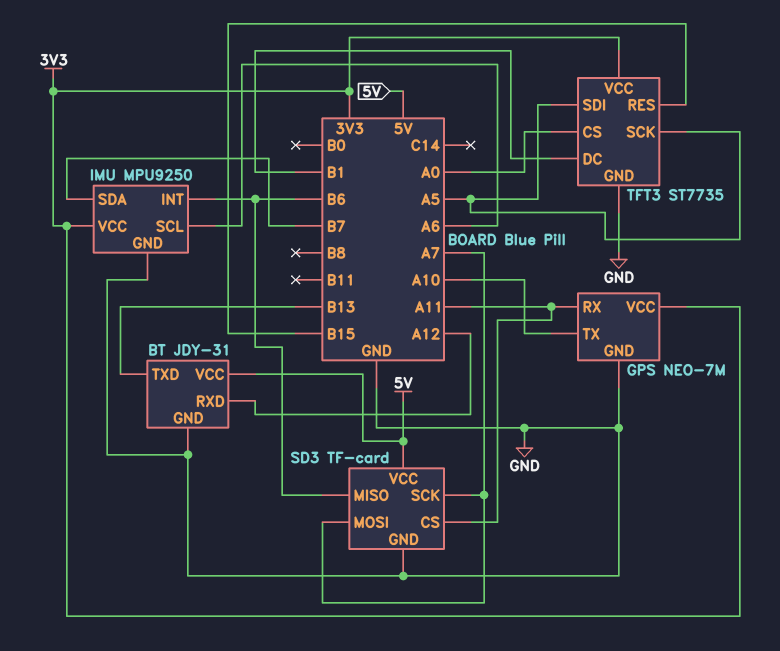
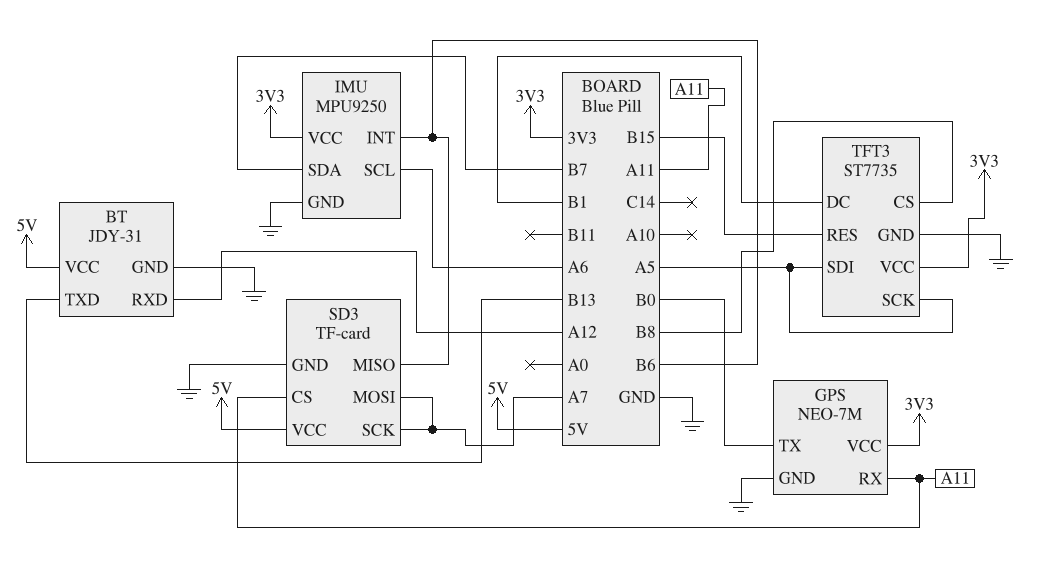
GPS pin TX: A10 -> B0
TFT3 pin CS: A0 -> B8

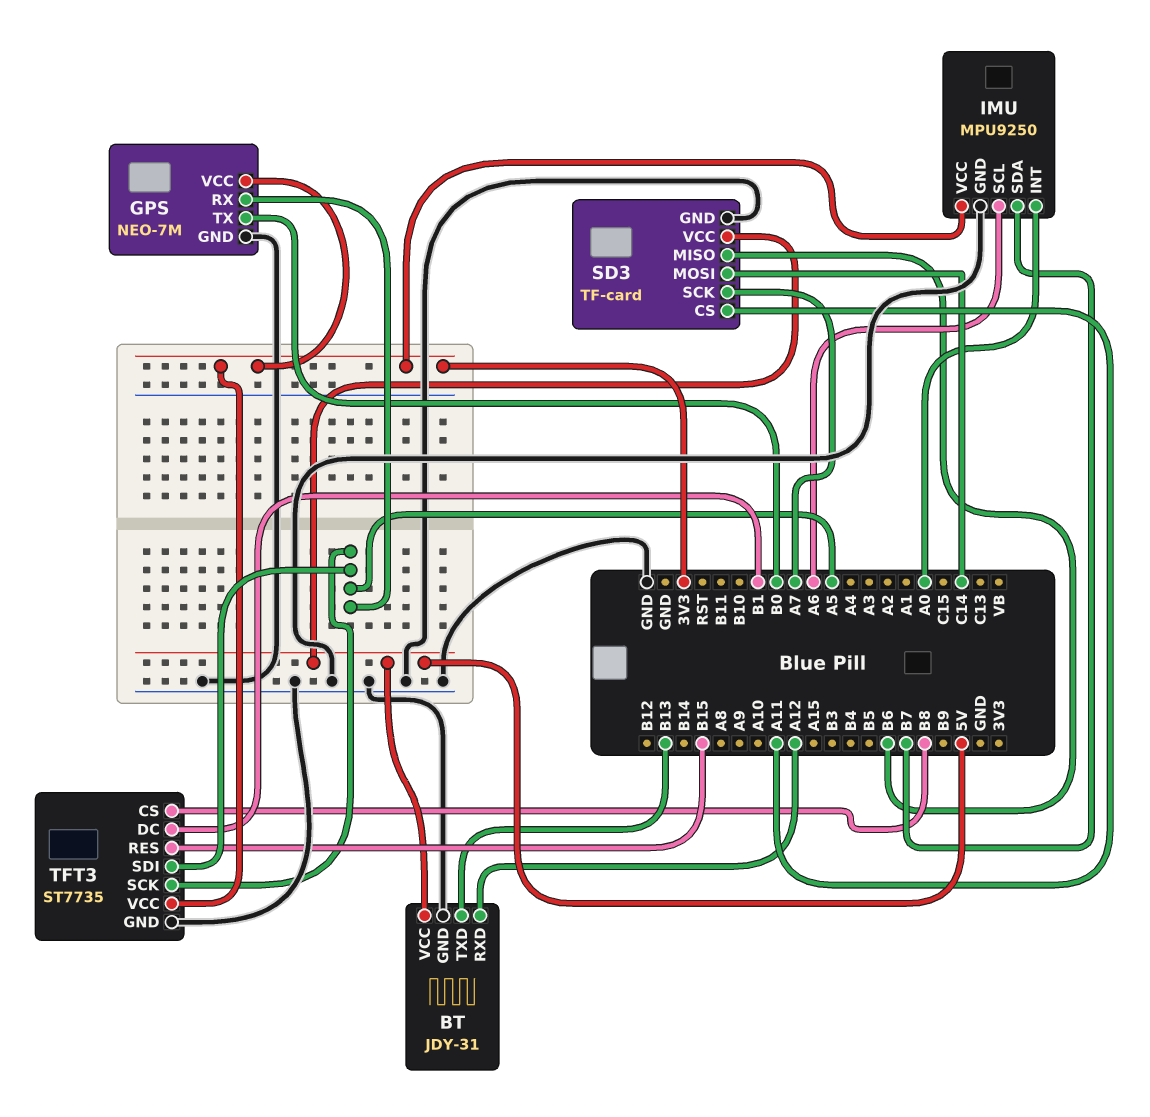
GPS pin RX: A11 -> A5
IMU pin INT: B6 -> A0
SD3 pin MOSI: A7 -> C14

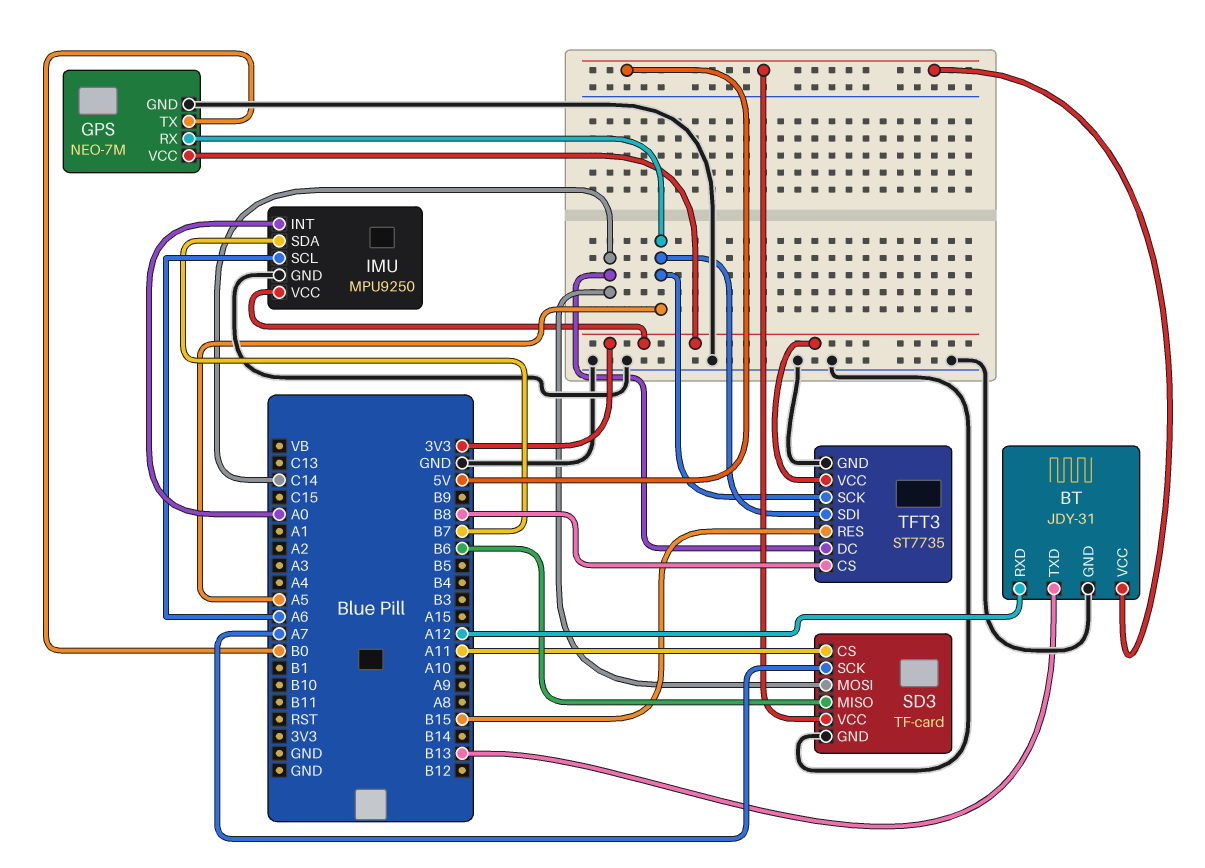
TFT3 pin DC: B1 -> C14

